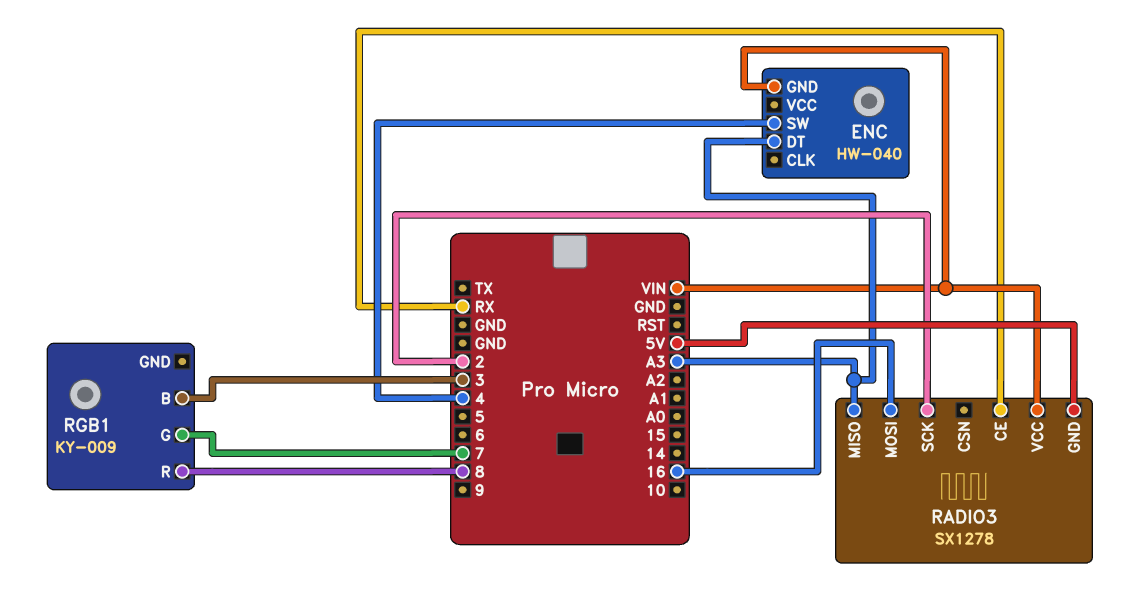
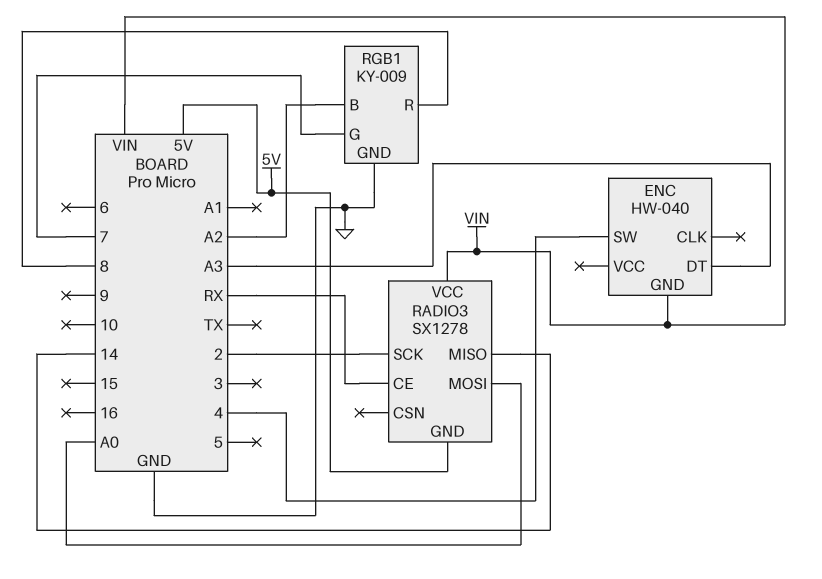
RADIO3 pin MISO: A3 -> 14
RADIO3 pin MOSI: 16 -> A0
RGB1 pin B: 3 -> A2
RGB1 pin GND: none -> GND

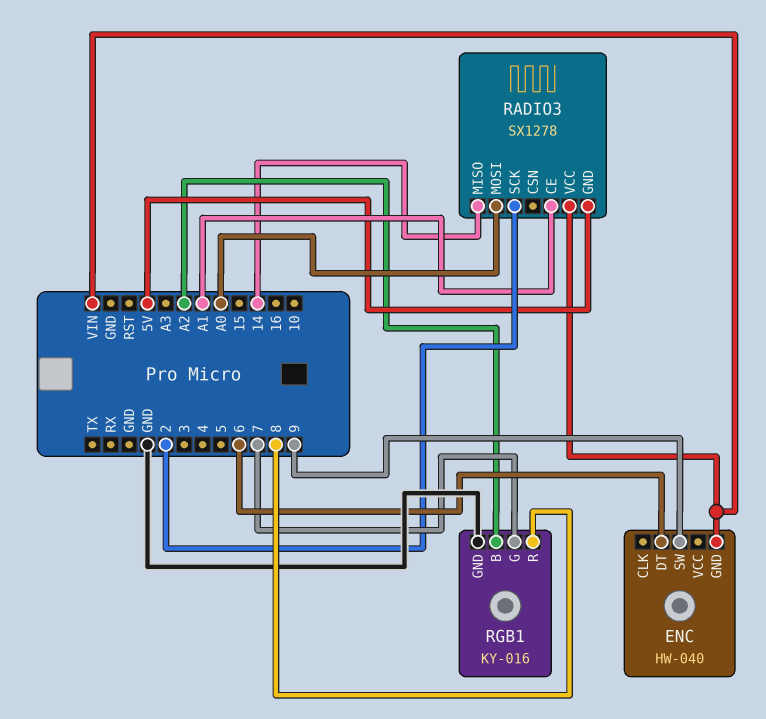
ENC pin DT: A3 -> 6
ENC pin SW: 4 -> 9
RADIO3 pin CE: RX -> A1
RGB1: KY-009 -> KY-016

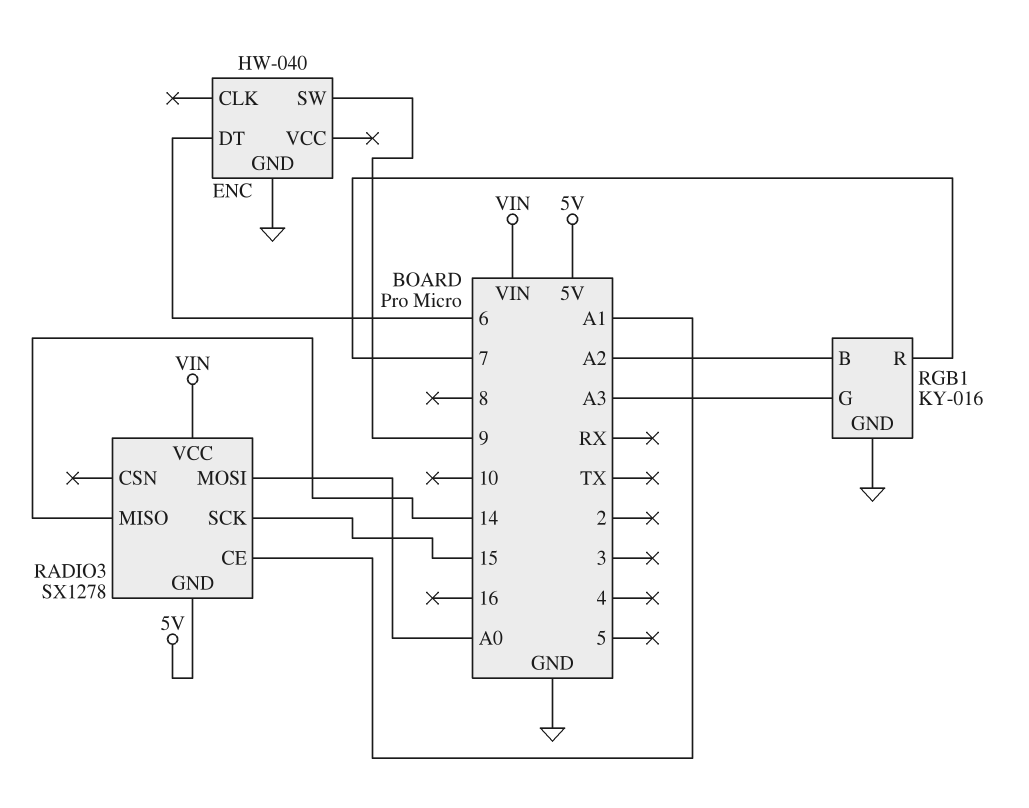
ENC pin GND: VIN -> GND
RADIO3 pin SCK: 2 -> 15
RGB1 pin G: 7 -> A3
RGB1 pin R: 8 -> 7

